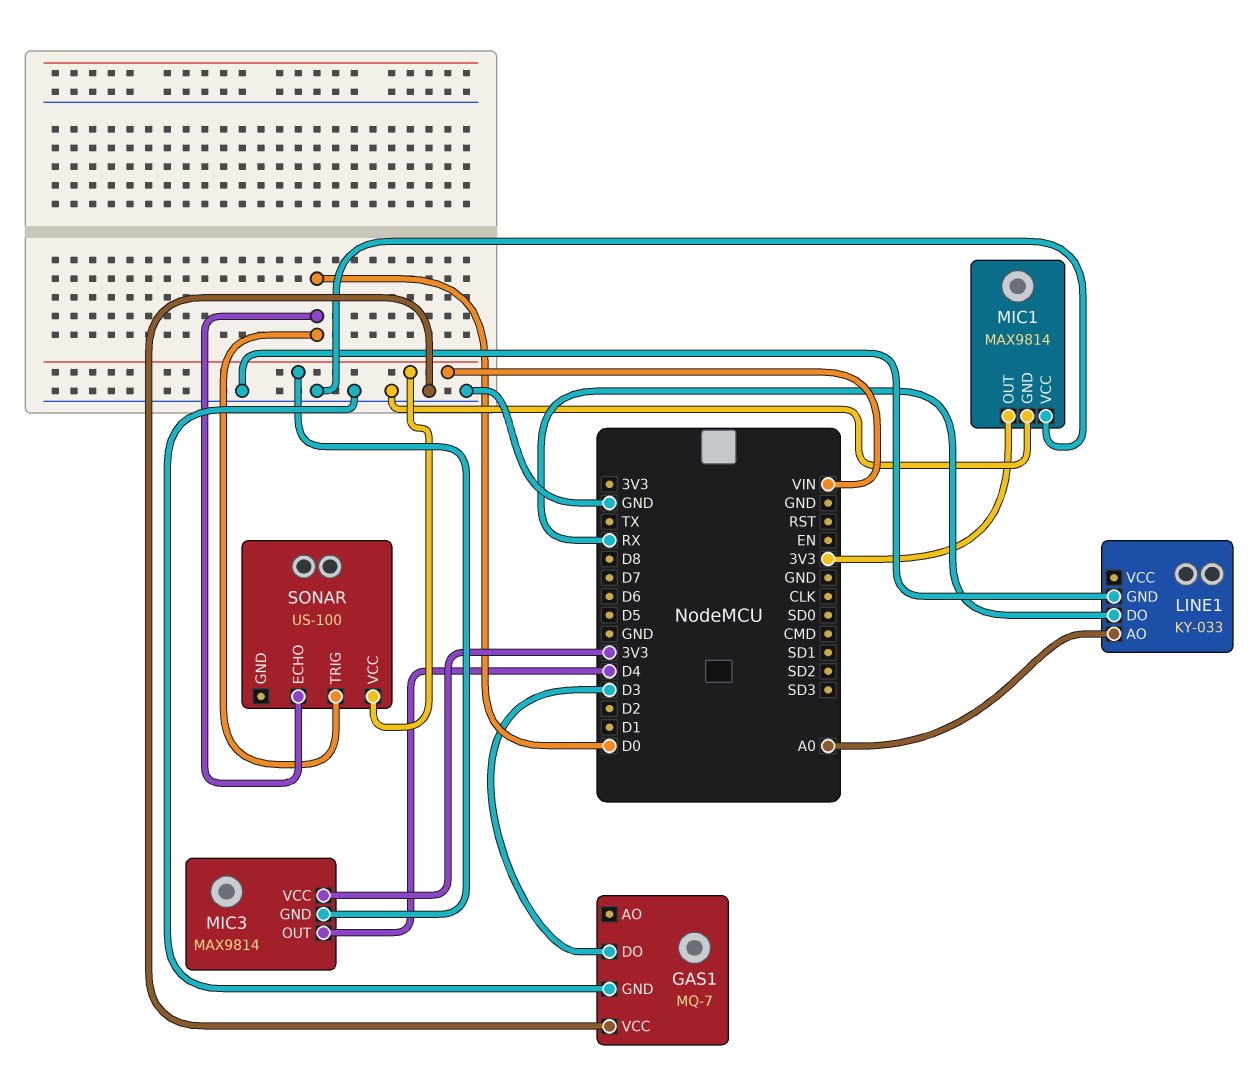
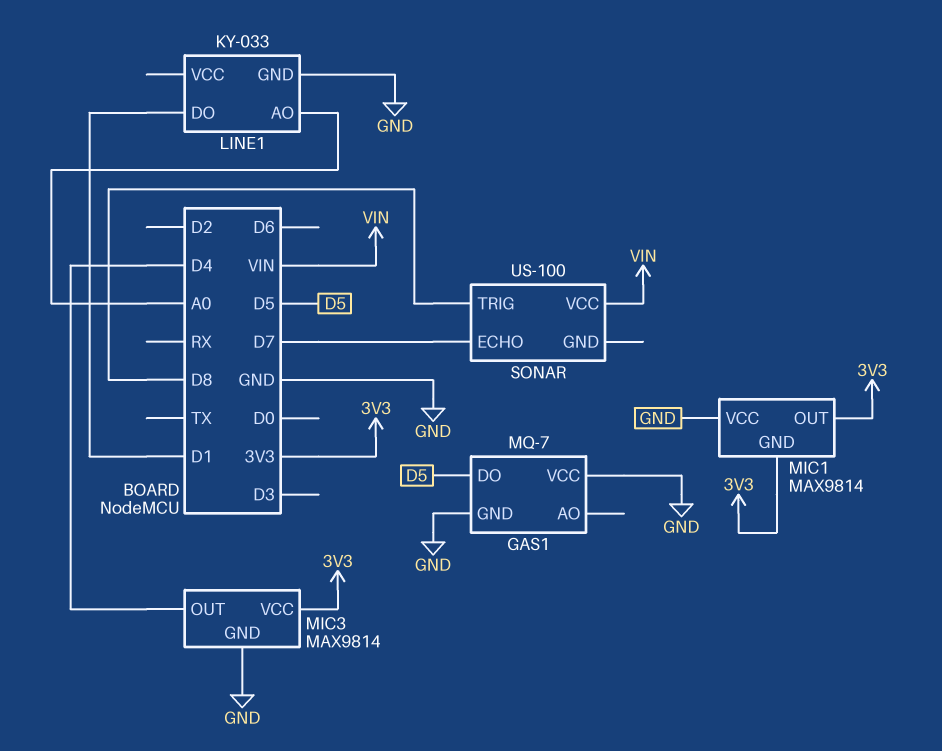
GAS1 pin DO: D3 -> D5
LINE1 pin DO: RX -> D1
MIC1 pin GND: GND -> 3V3
MIC3 pin GND: VIN -> GND
SONAR pin ECHO: D0 -> D7
SONAR pin TRIG: D0 -> D8

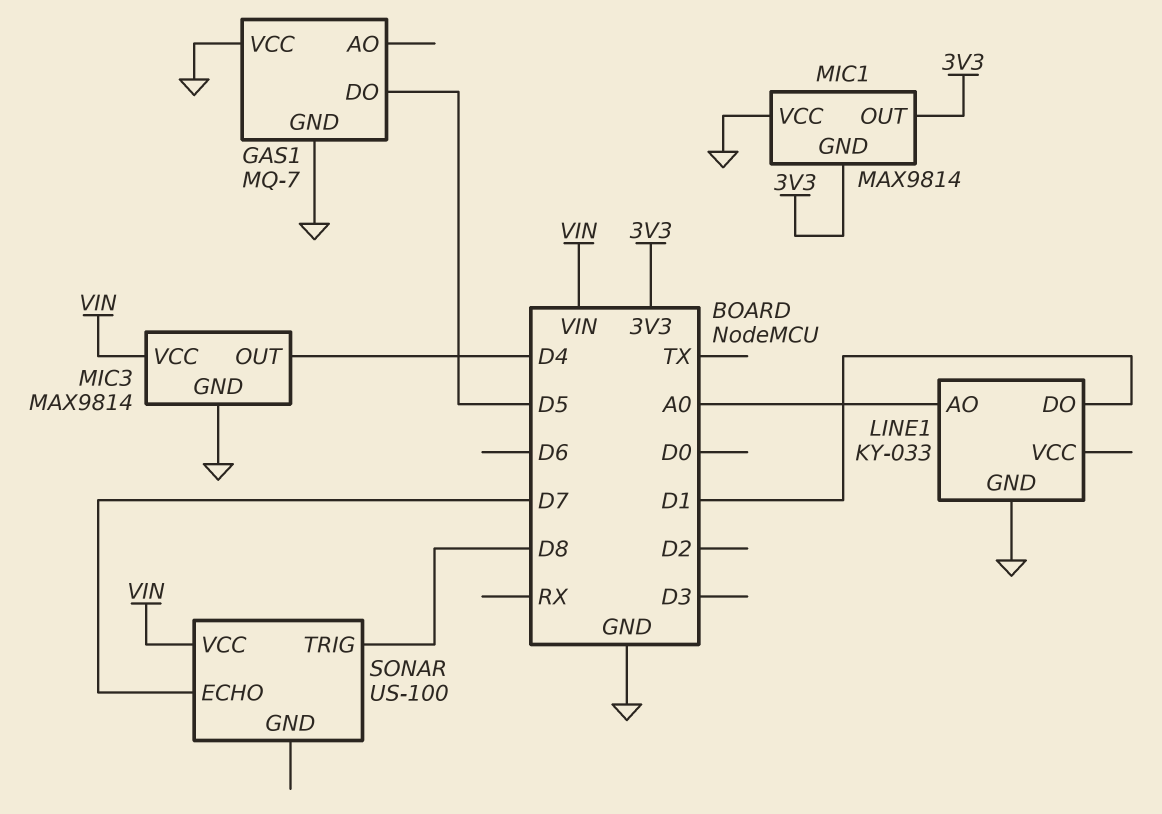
MIC3 pin VCC: 3V3 -> VIN

